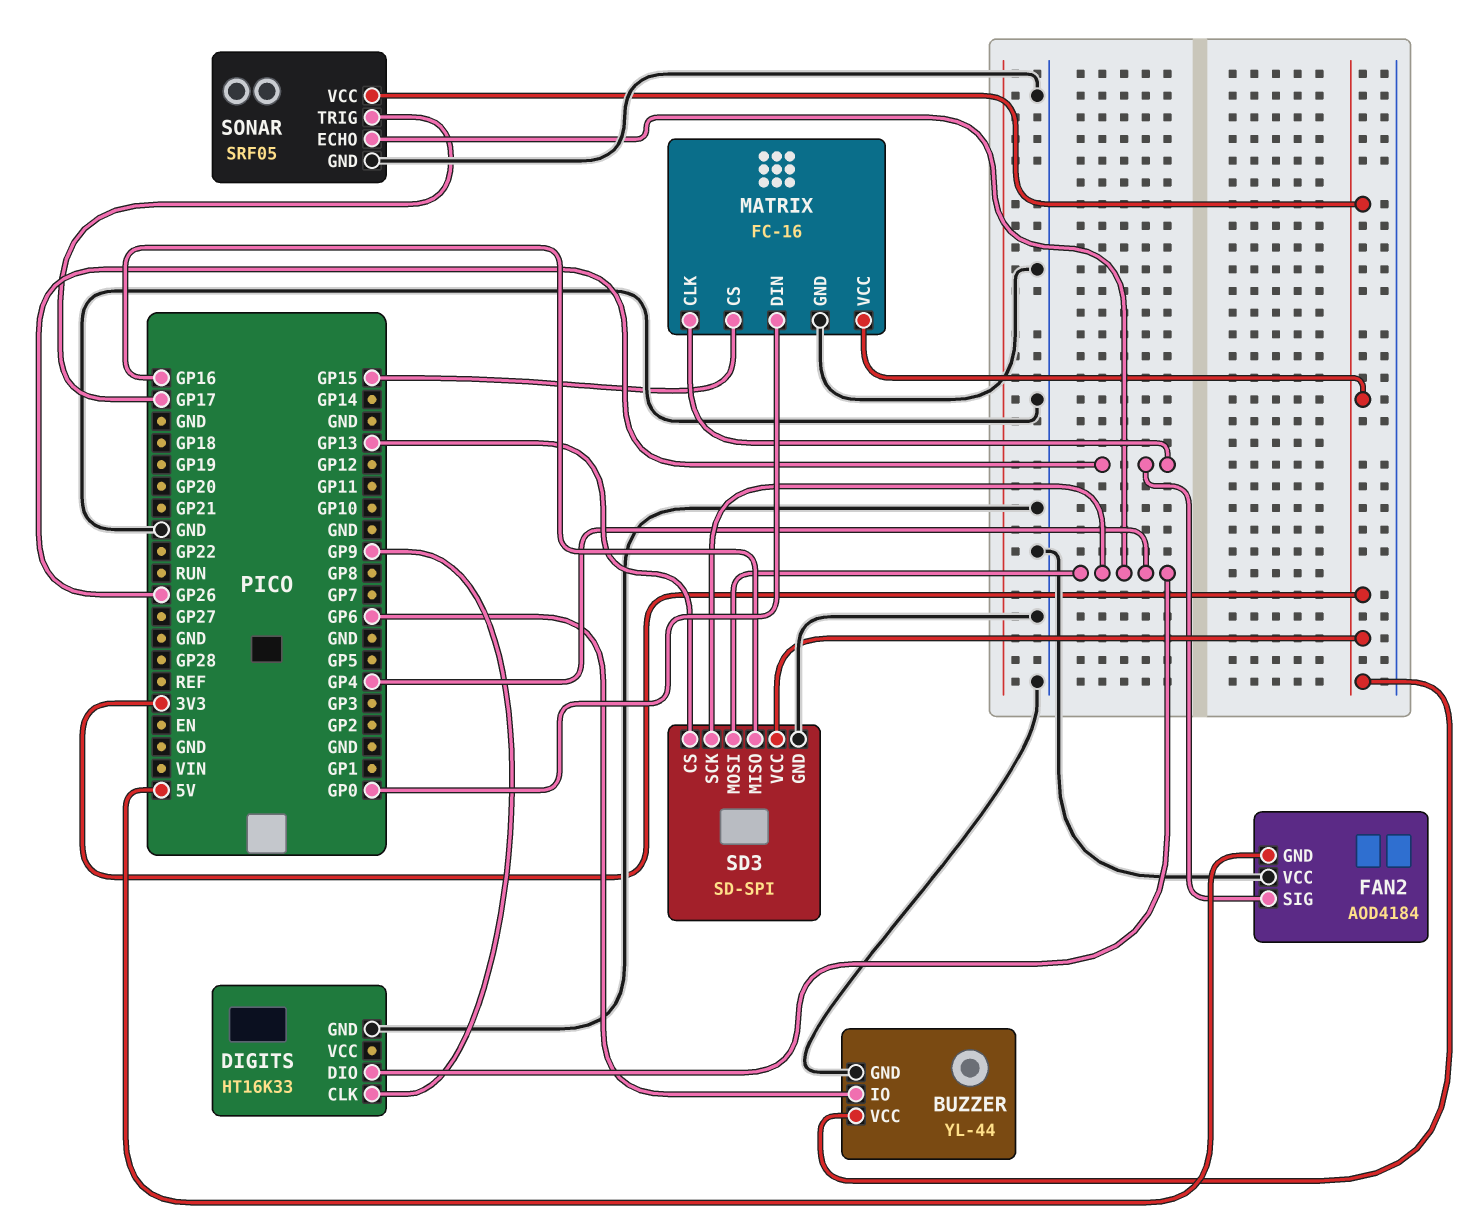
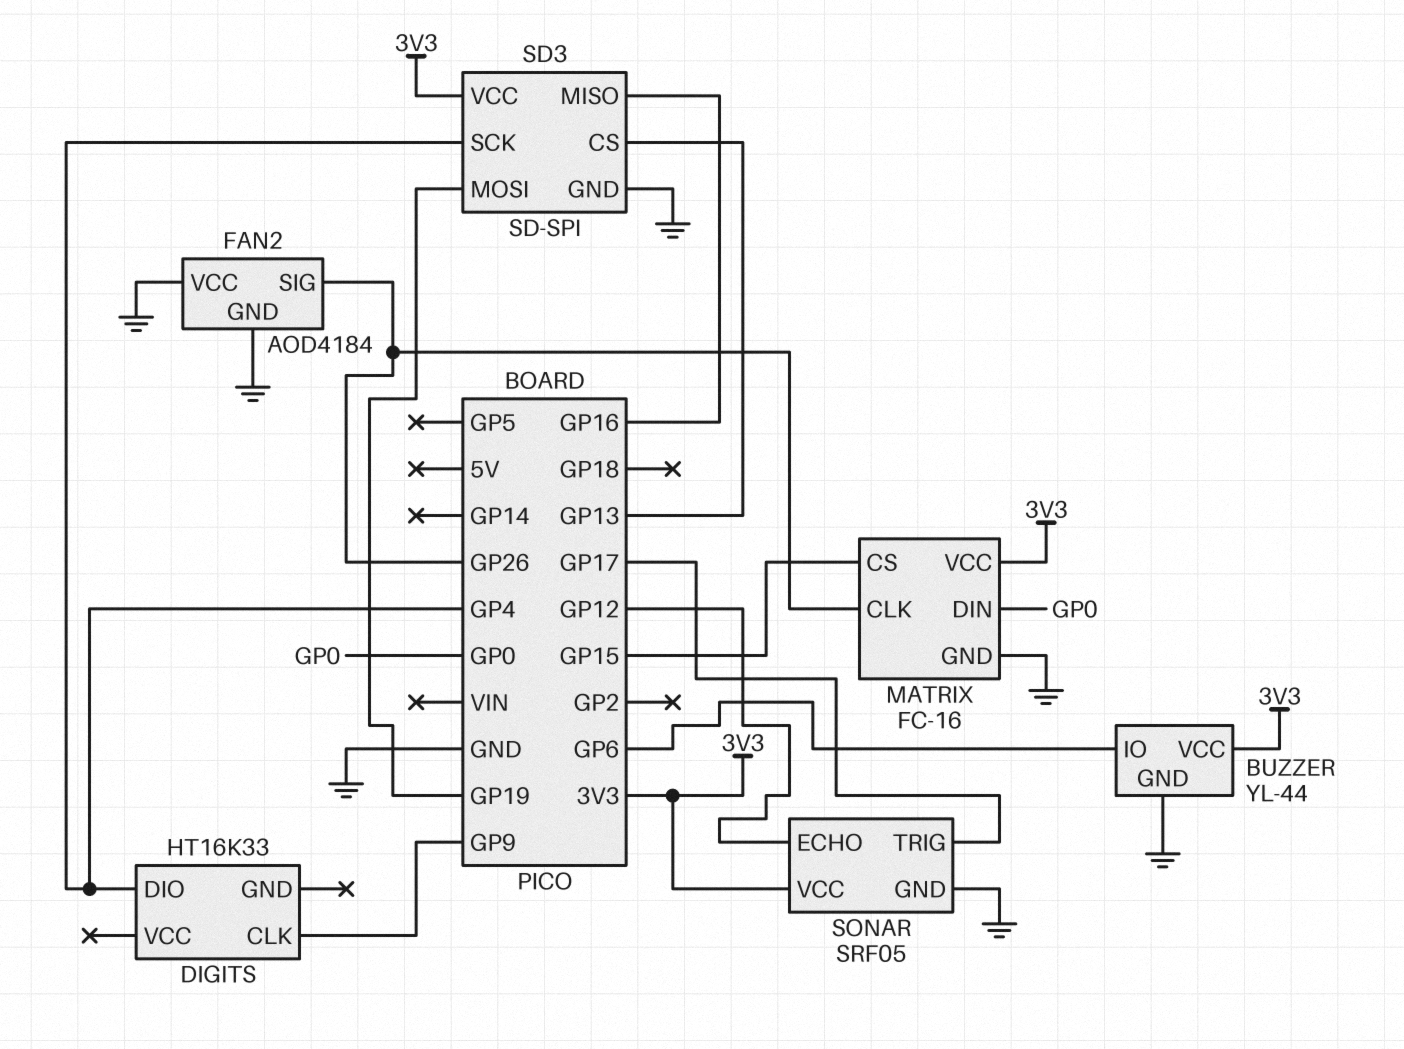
DIGITS pin GND: GND -> none
FAN2 pin GND: 5V -> GND
SD3 pin MOSI: GP4 -> GP19
SONAR pin ECHO: GP4 -> GP12

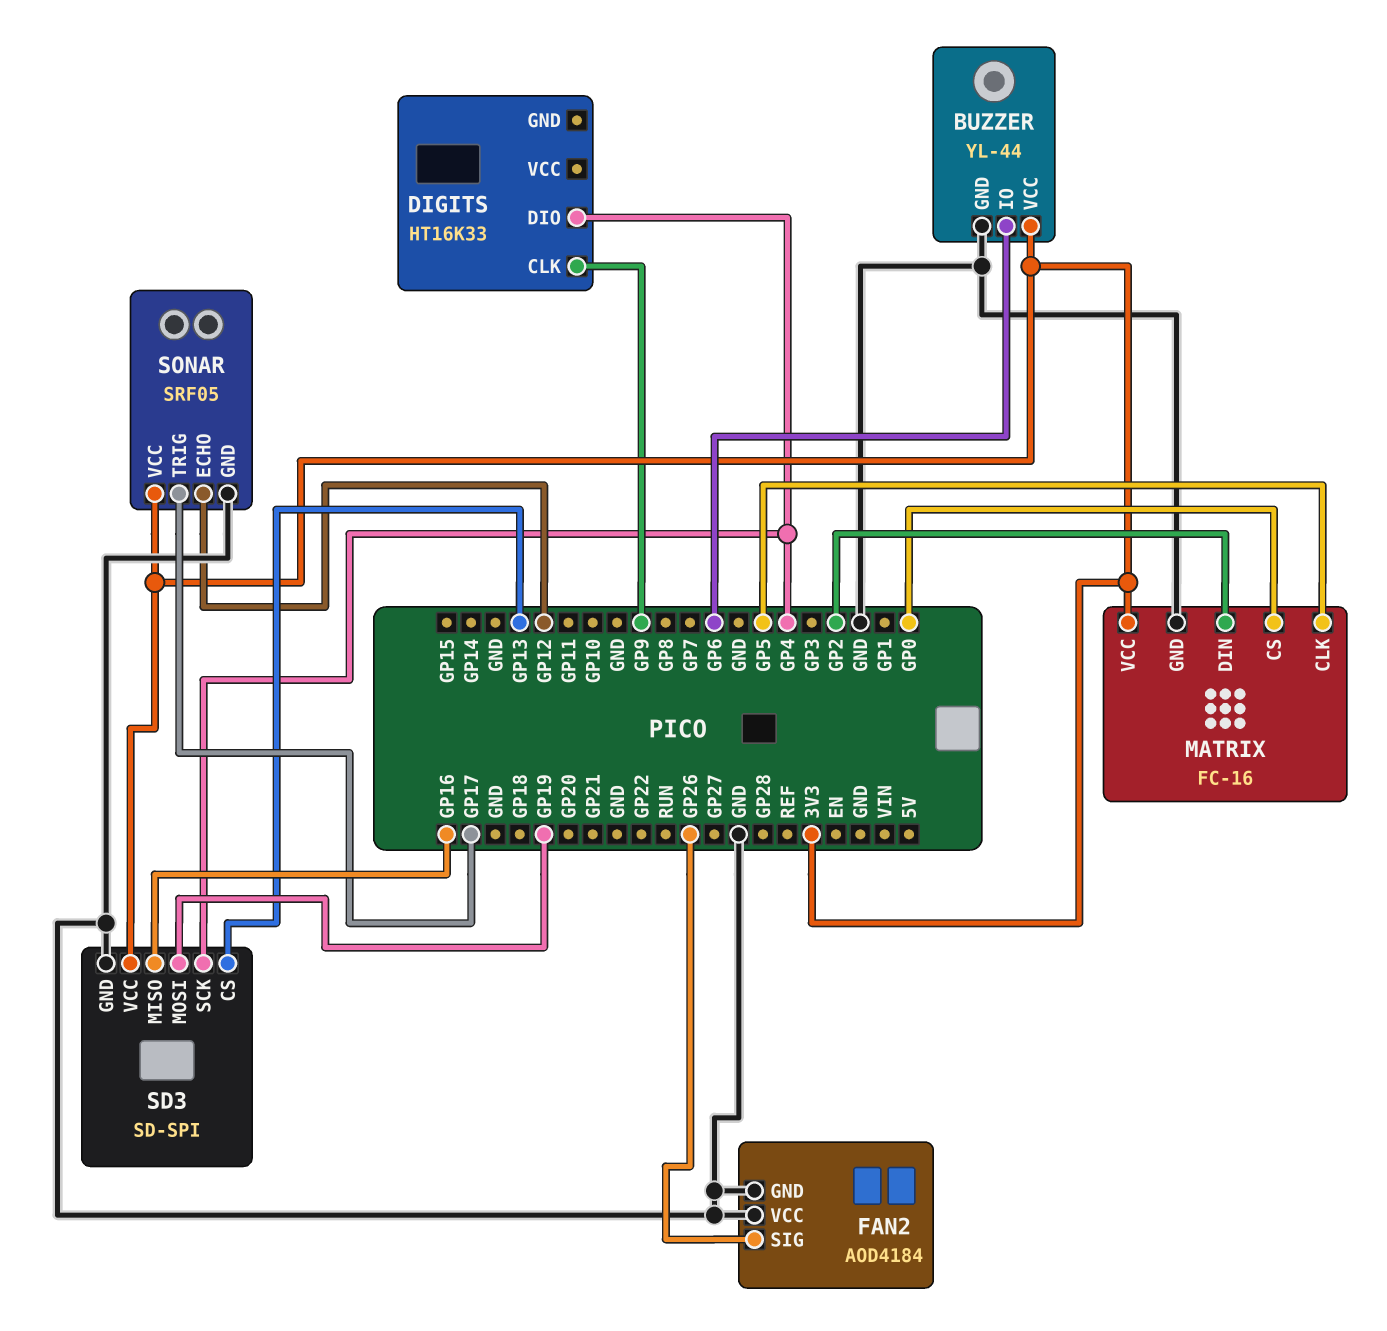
MATRIX pin CLK: GP26 -> GP5
MATRIX pin CS: GP15 -> GP0
MATRIX pin DIN: GP0 -> GP2

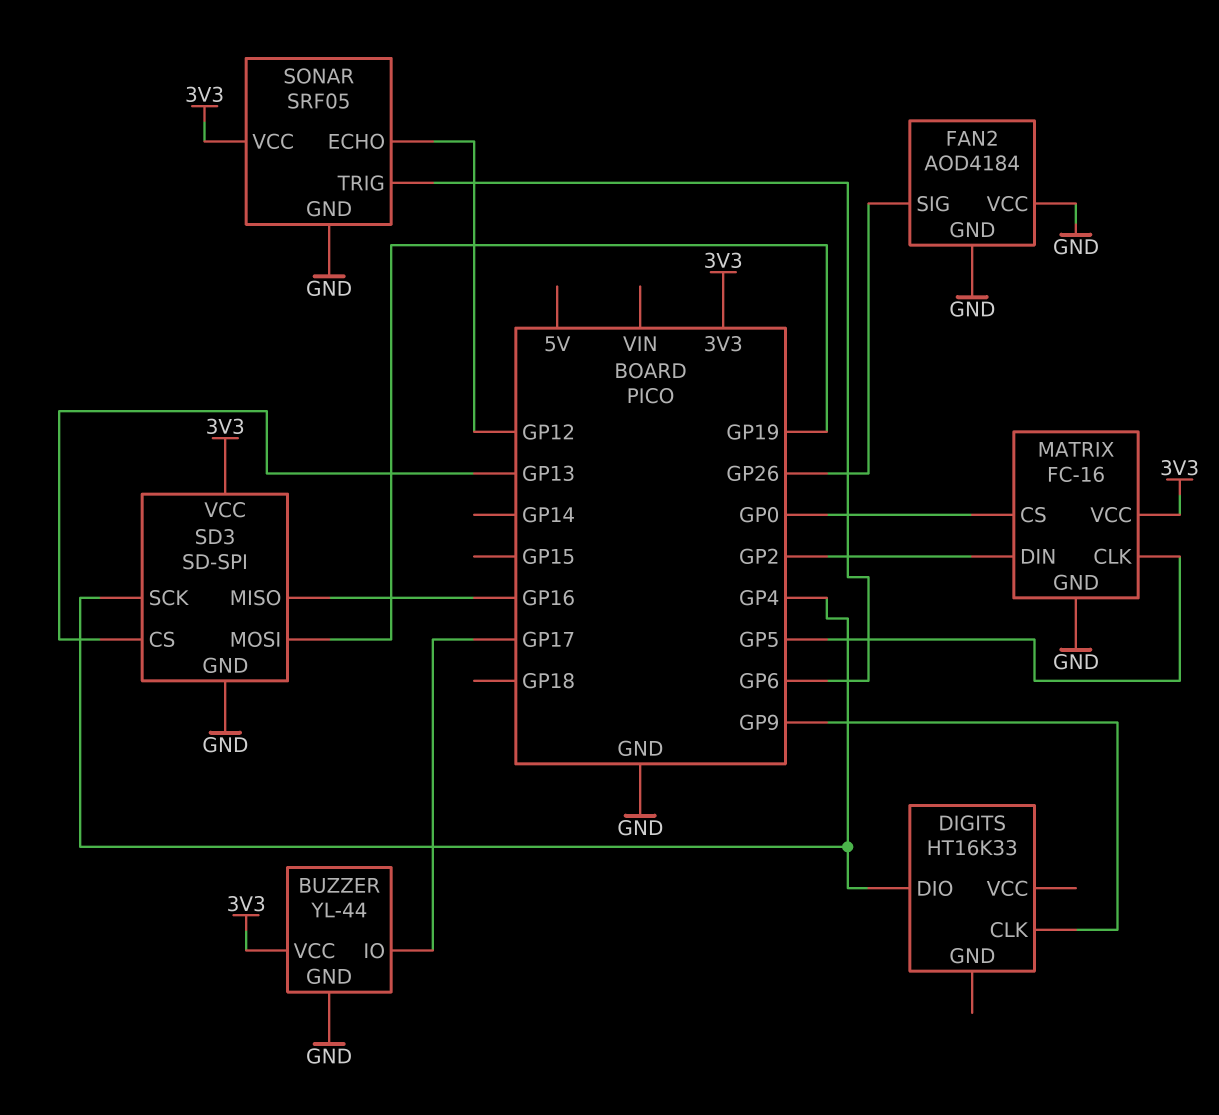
BUZZER pin IO: GP6 -> GP17
SONAR pin TRIG: GP17 -> GP6

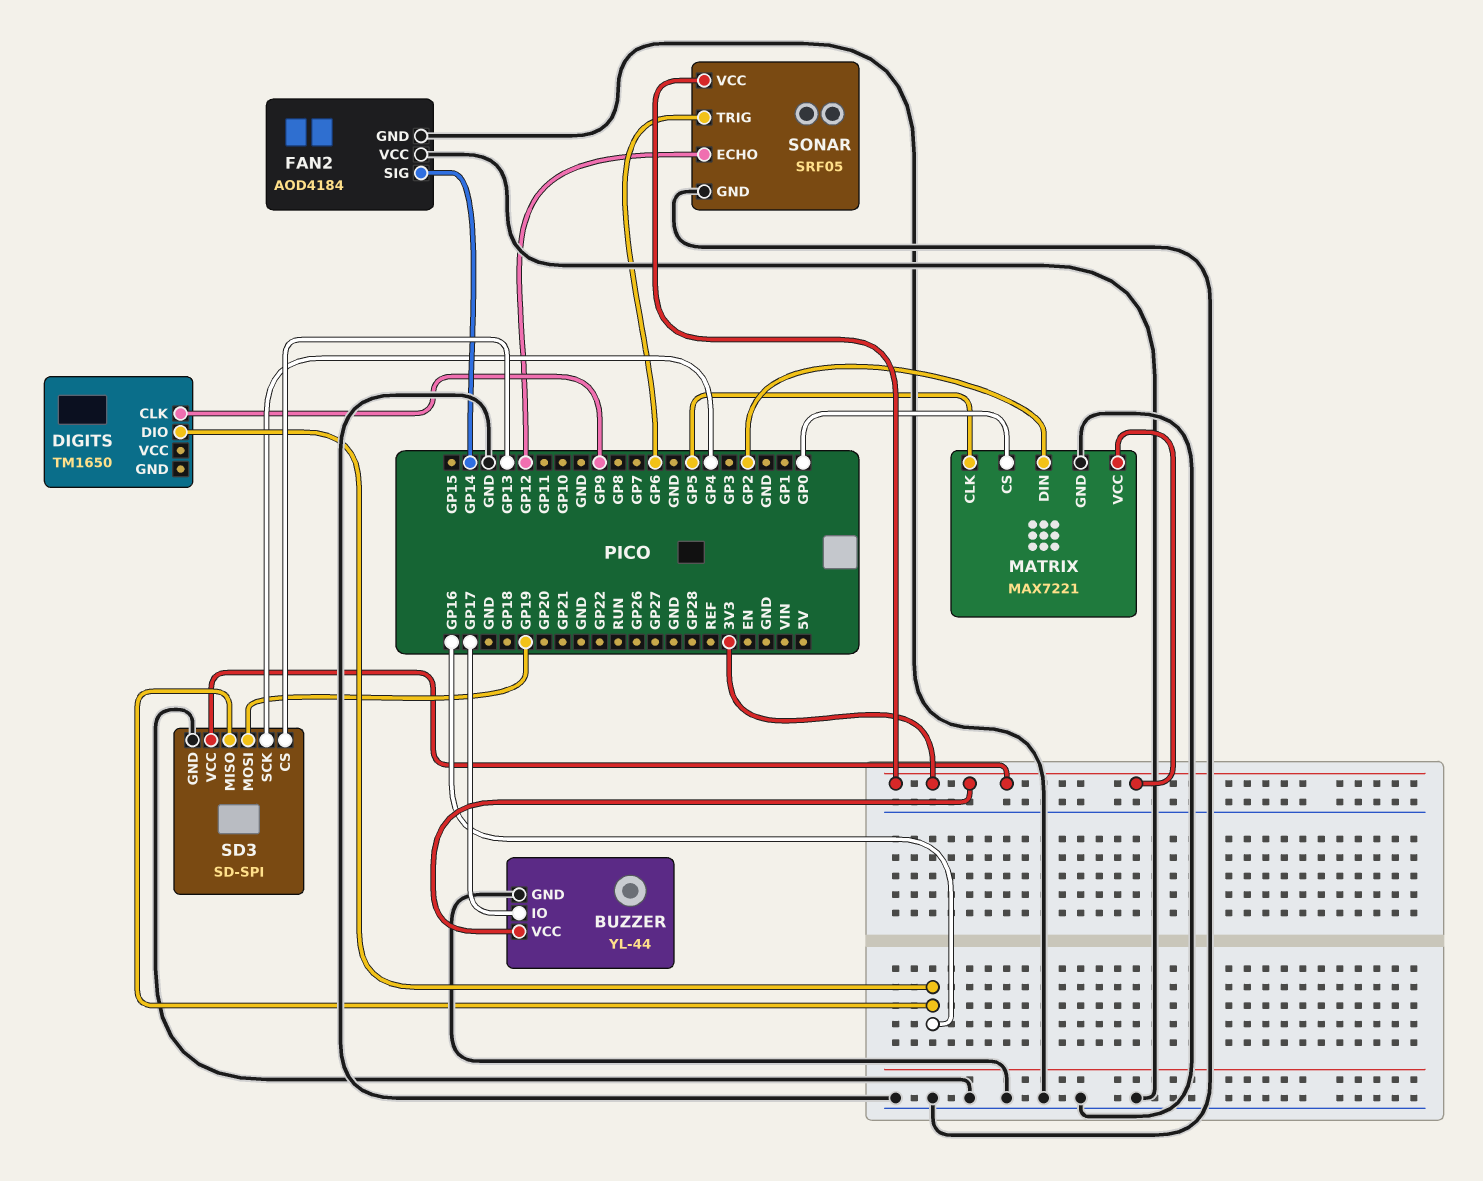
DIGITS: HT16K33 -> TM1650
DIGITS pin DIO: GP4 -> GP16
FAN2 pin SIG: GP26 -> GP14
MATRIX: FC-16 -> MAX7221

